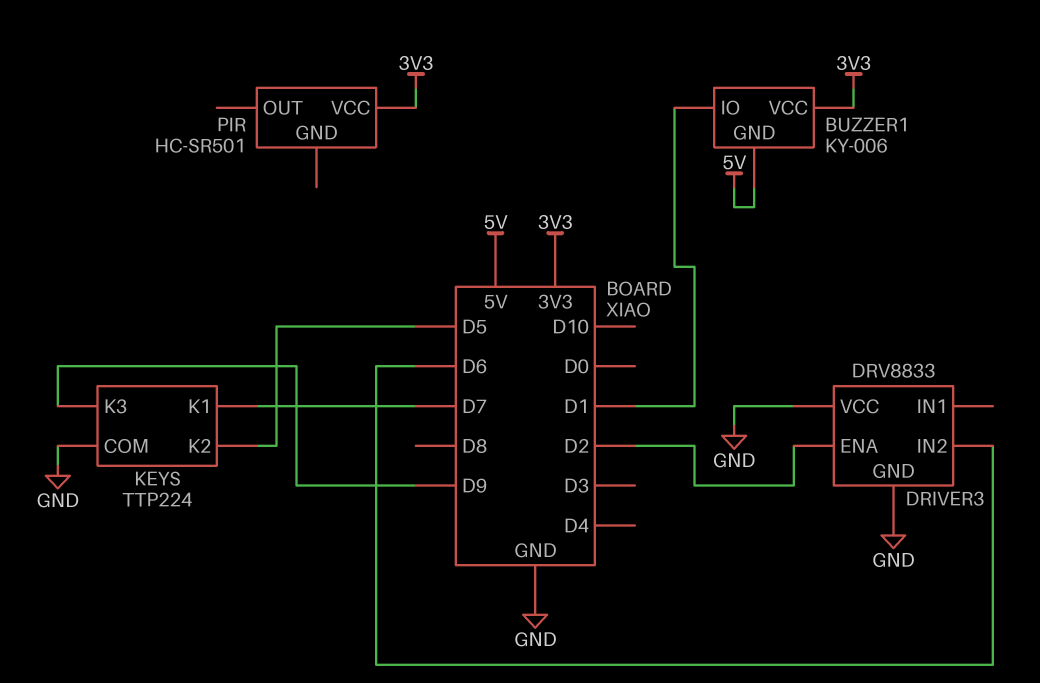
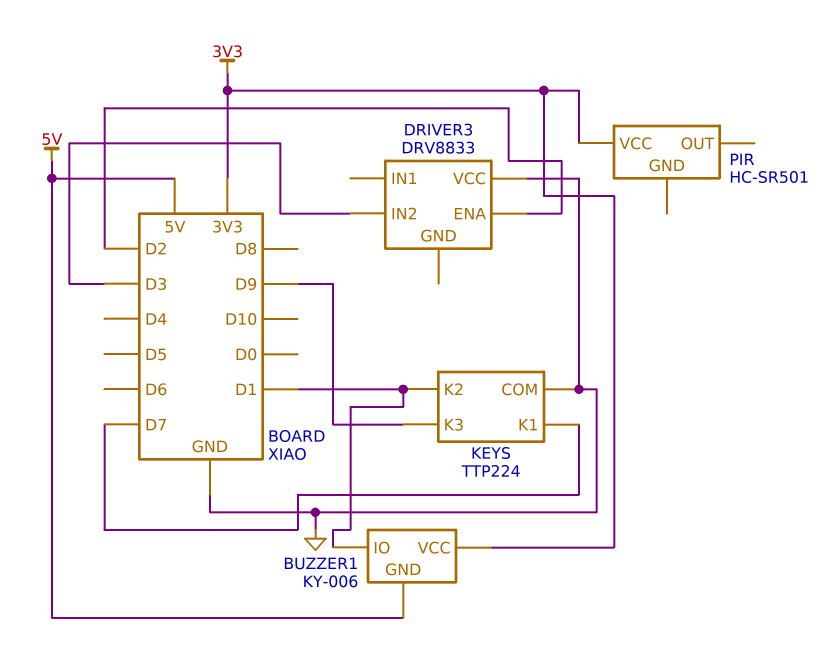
DRIVER3 pin GND: GND -> none
DRIVER3 pin IN2: D6 -> D3
KEYS pin K2: D5 -> D1

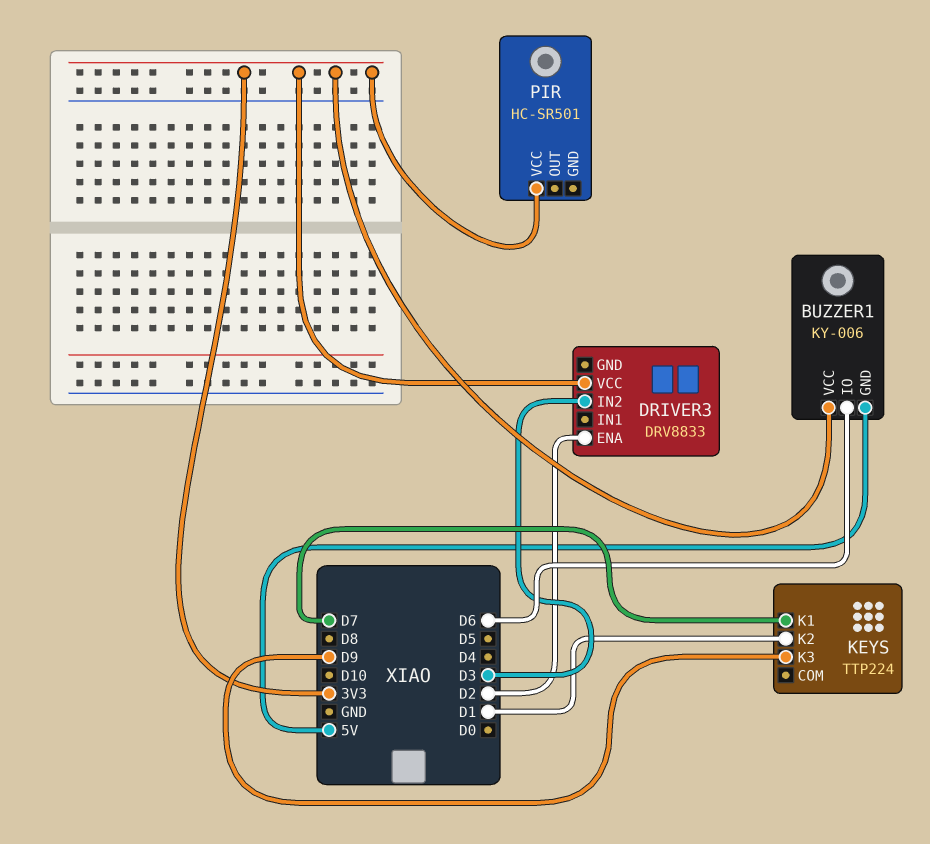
BUZZER1 pin IO: D1 -> D6
DRIVER3 pin VCC: GND -> 3V3
KEYS pin COM: GND -> none

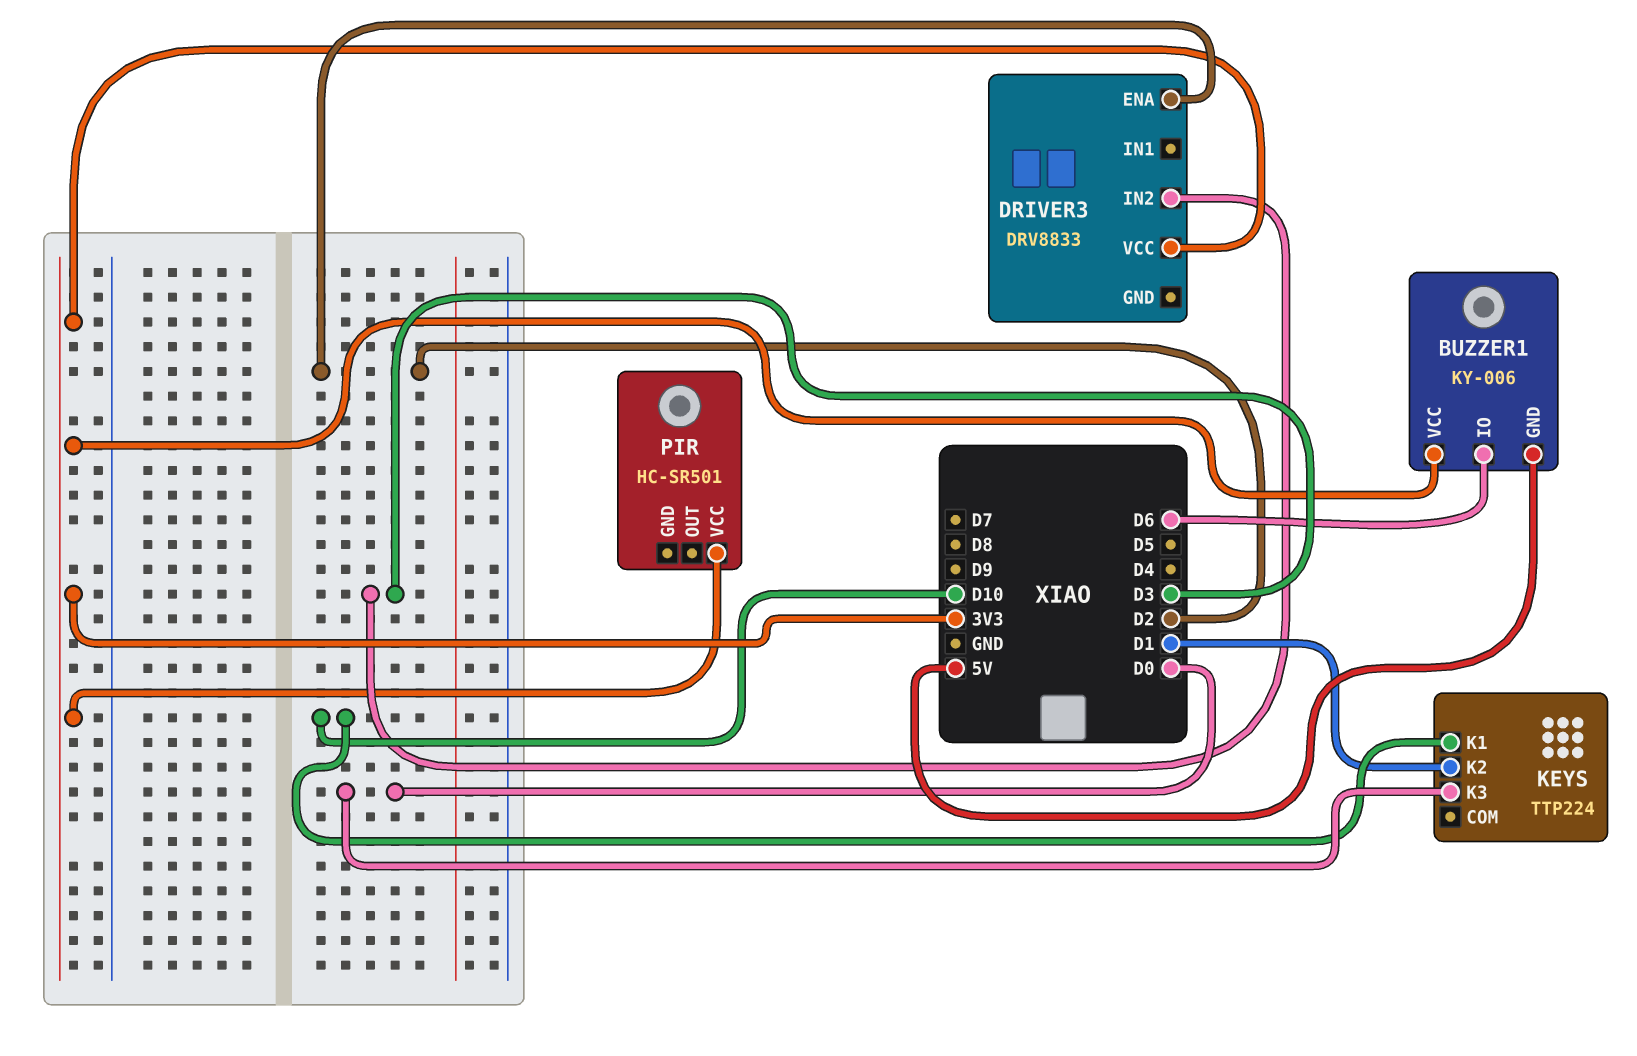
KEYS pin K1: D7 -> D10
KEYS pin K3: D9 -> D0

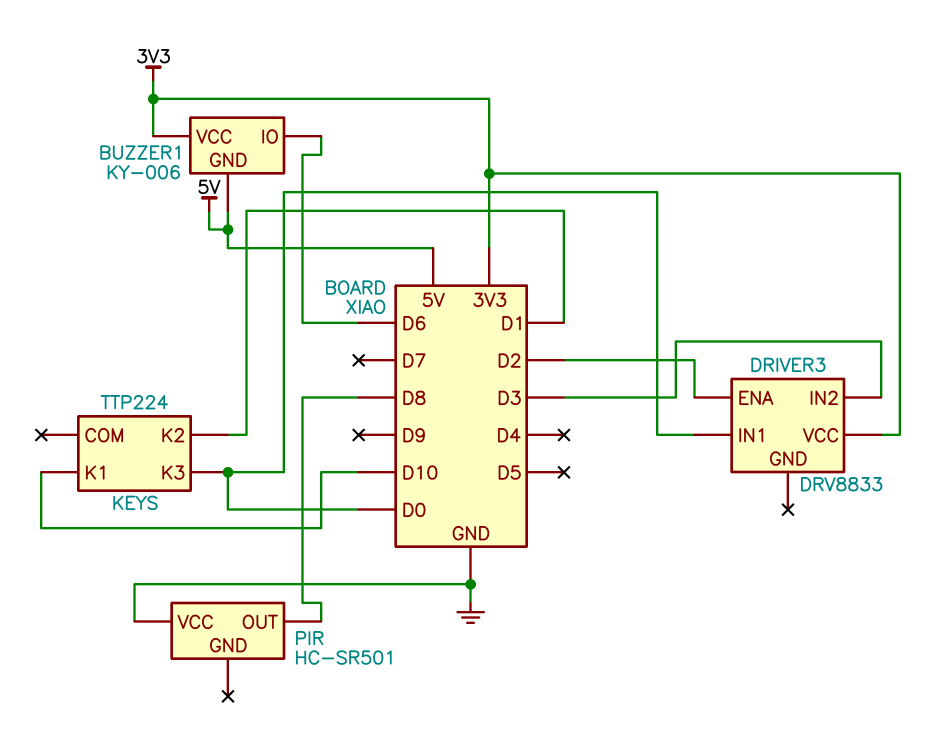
DRIVER3 pin IN1: none -> D0
PIR pin OUT: none -> D8
PIR pin VCC: 3V3 -> GND

